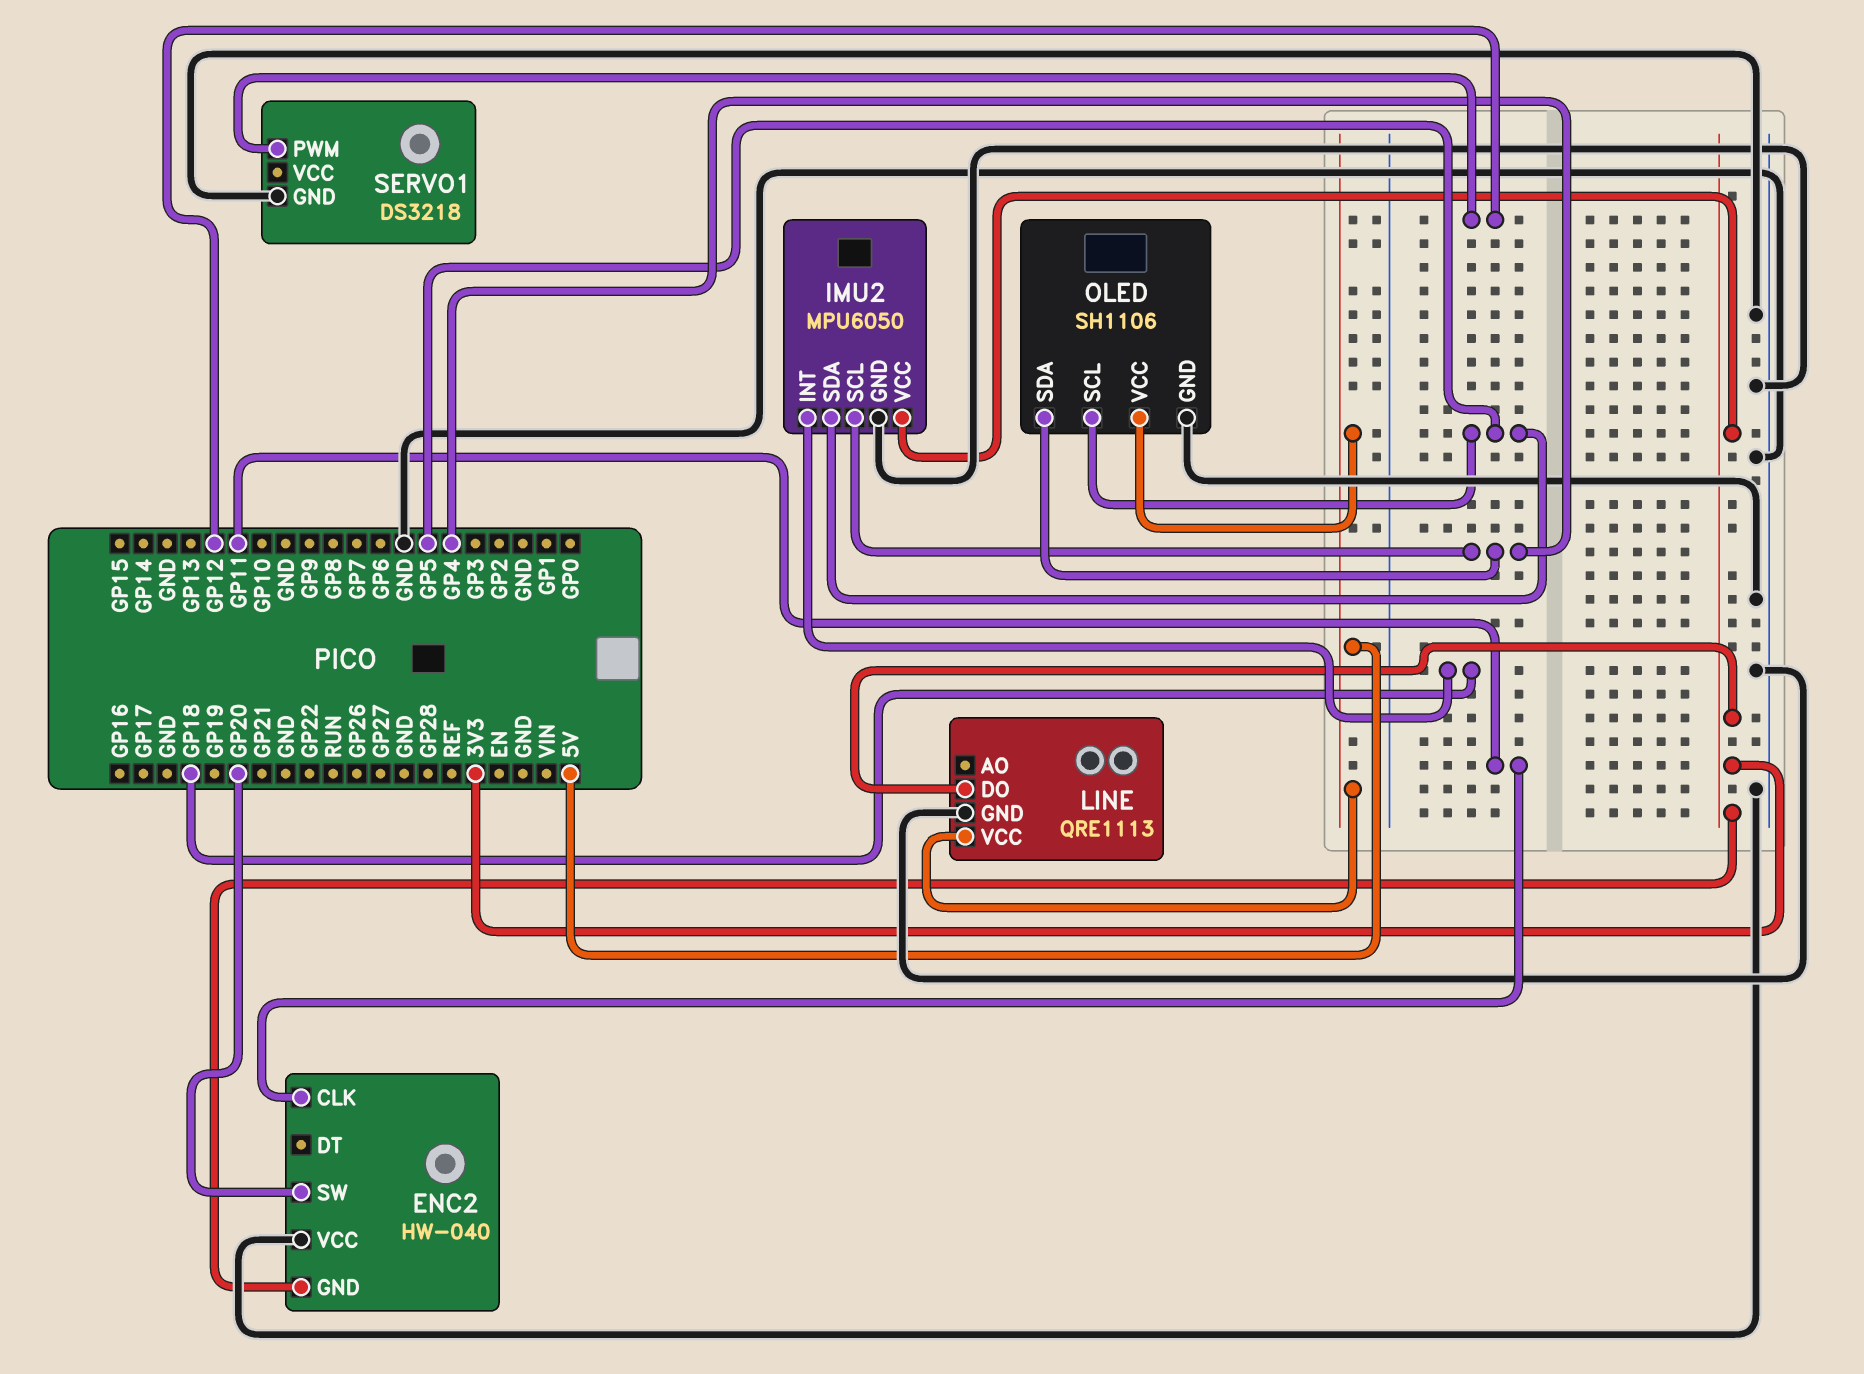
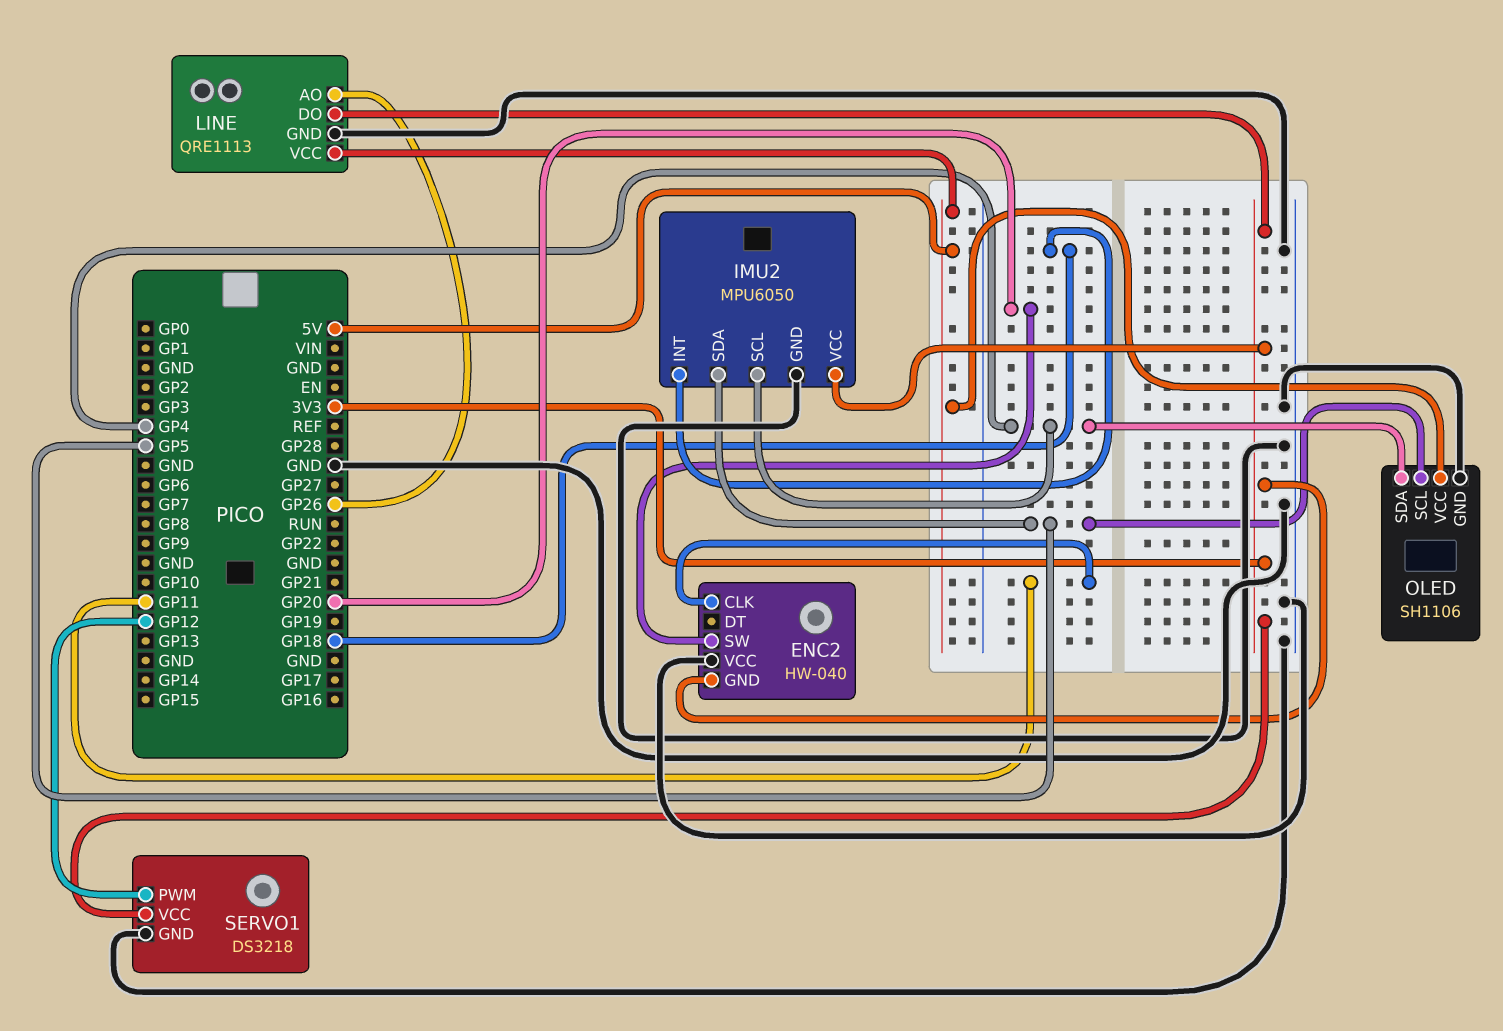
LINE pin AO: none -> GP26
SERVO1 pin VCC: none -> 3V3

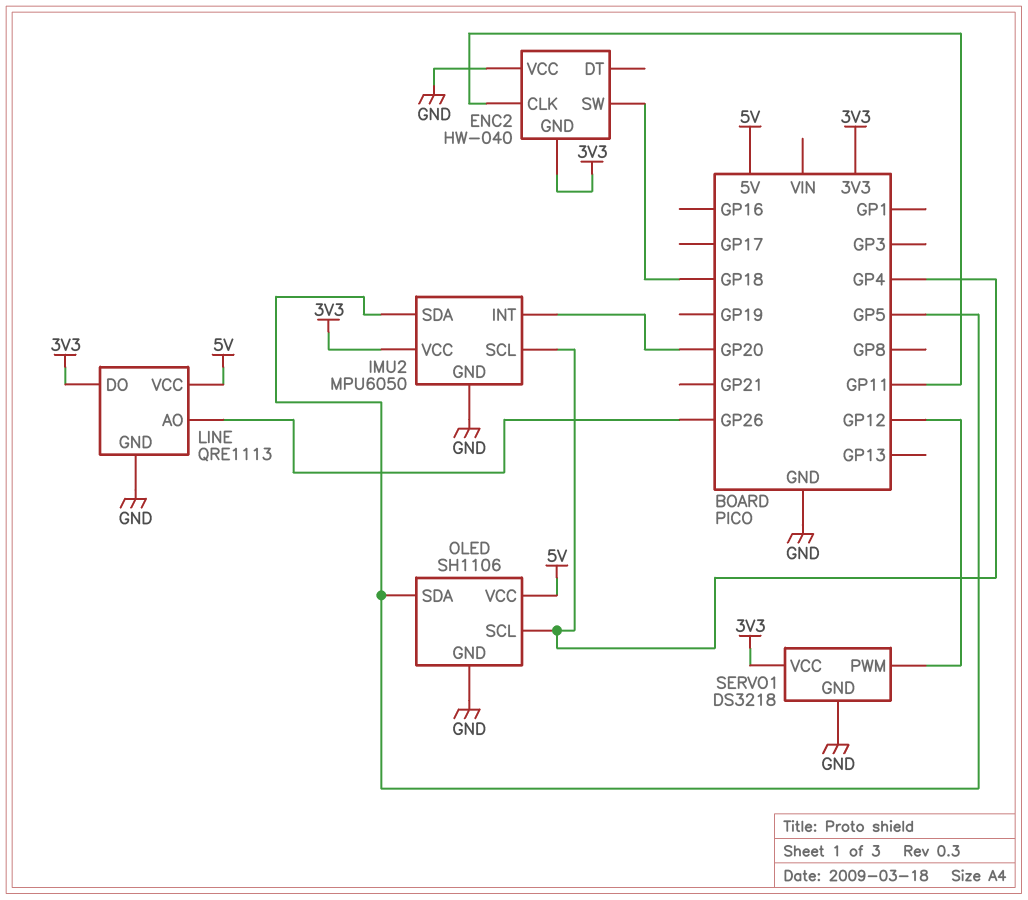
ENC2 pin SW: GP20 -> GP18
IMU2 pin INT: GP18 -> GP20
OLED pin SCL: GP5 -> GP4
OLED pin SDA: GP4 -> GP5

